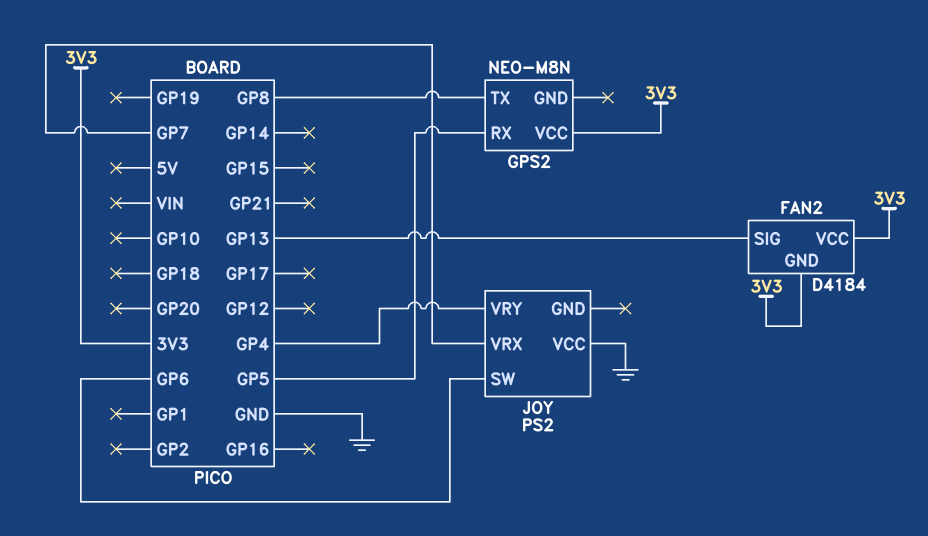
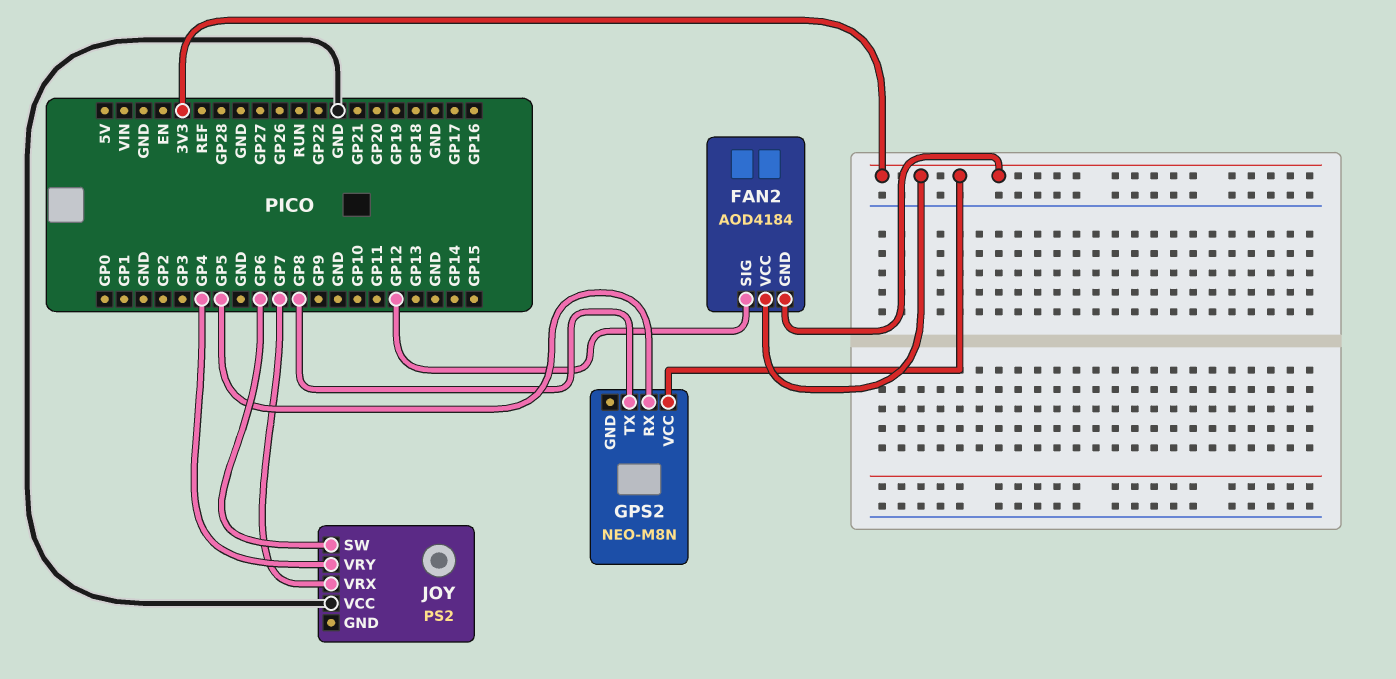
FAN2: D4184 -> AOD4184
FAN2 pin SIG: GP13 -> GP12

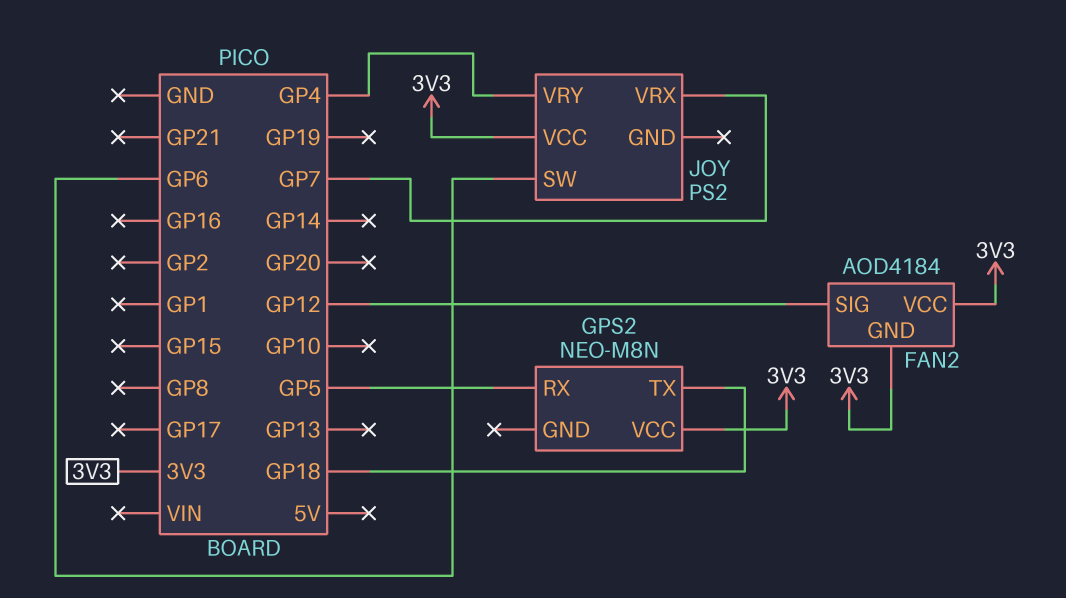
GPS2 pin TX: GP8 -> GP18
JOY pin VCC: GND -> 3V3

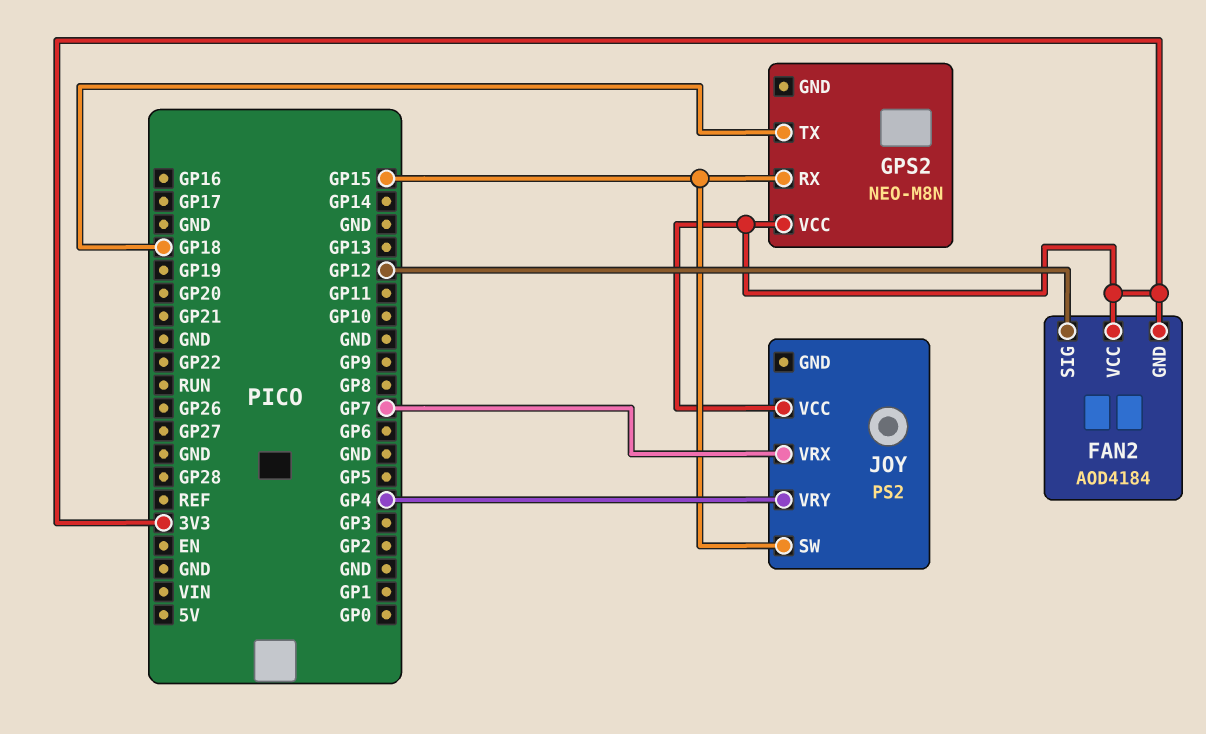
GPS2 pin RX: GP5 -> GP15
JOY pin SW: GP6 -> GP15

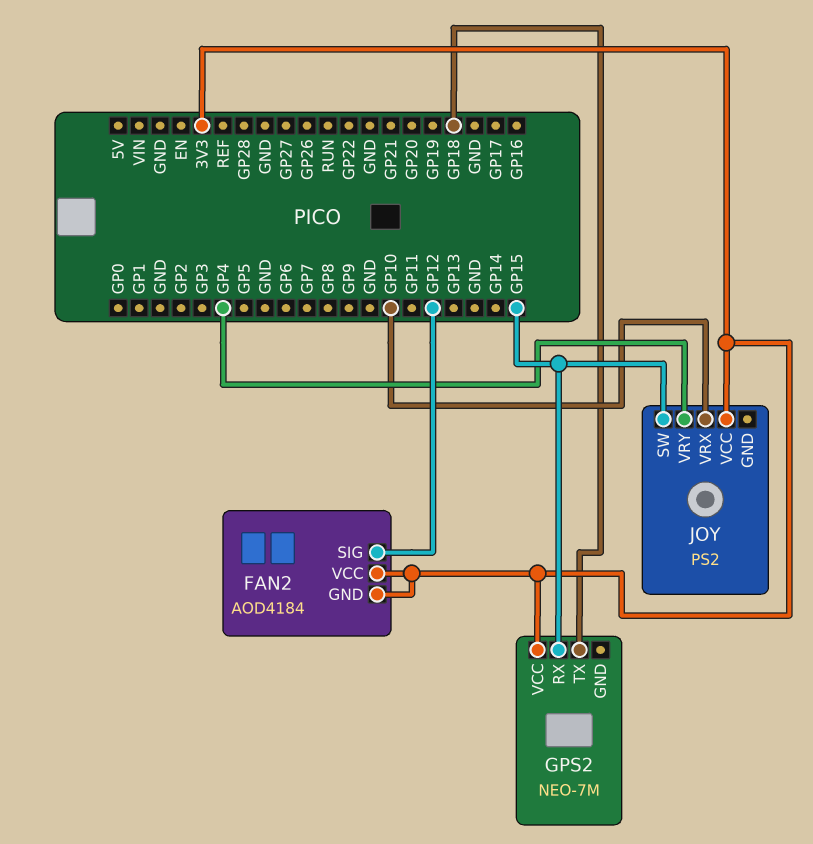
GPS2: NEO-M8N -> NEO-7M
JOY pin VRX: GP7 -> GP10

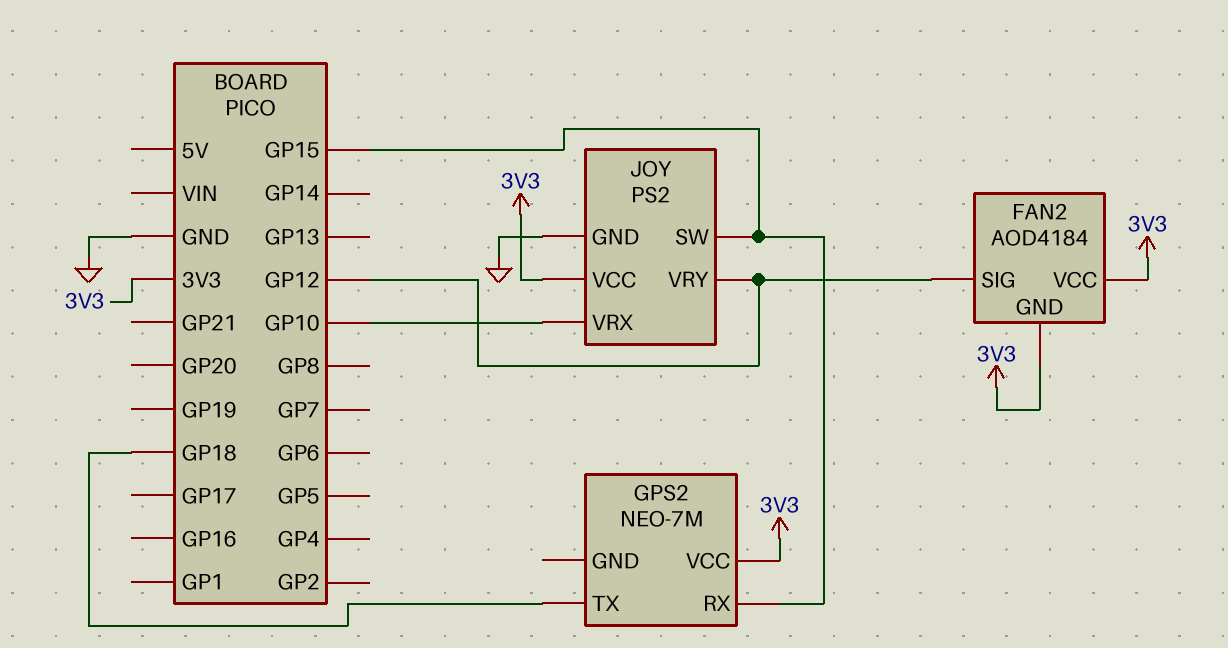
JOY pin GND: none -> GND
JOY pin VRY: GP4 -> GP12

